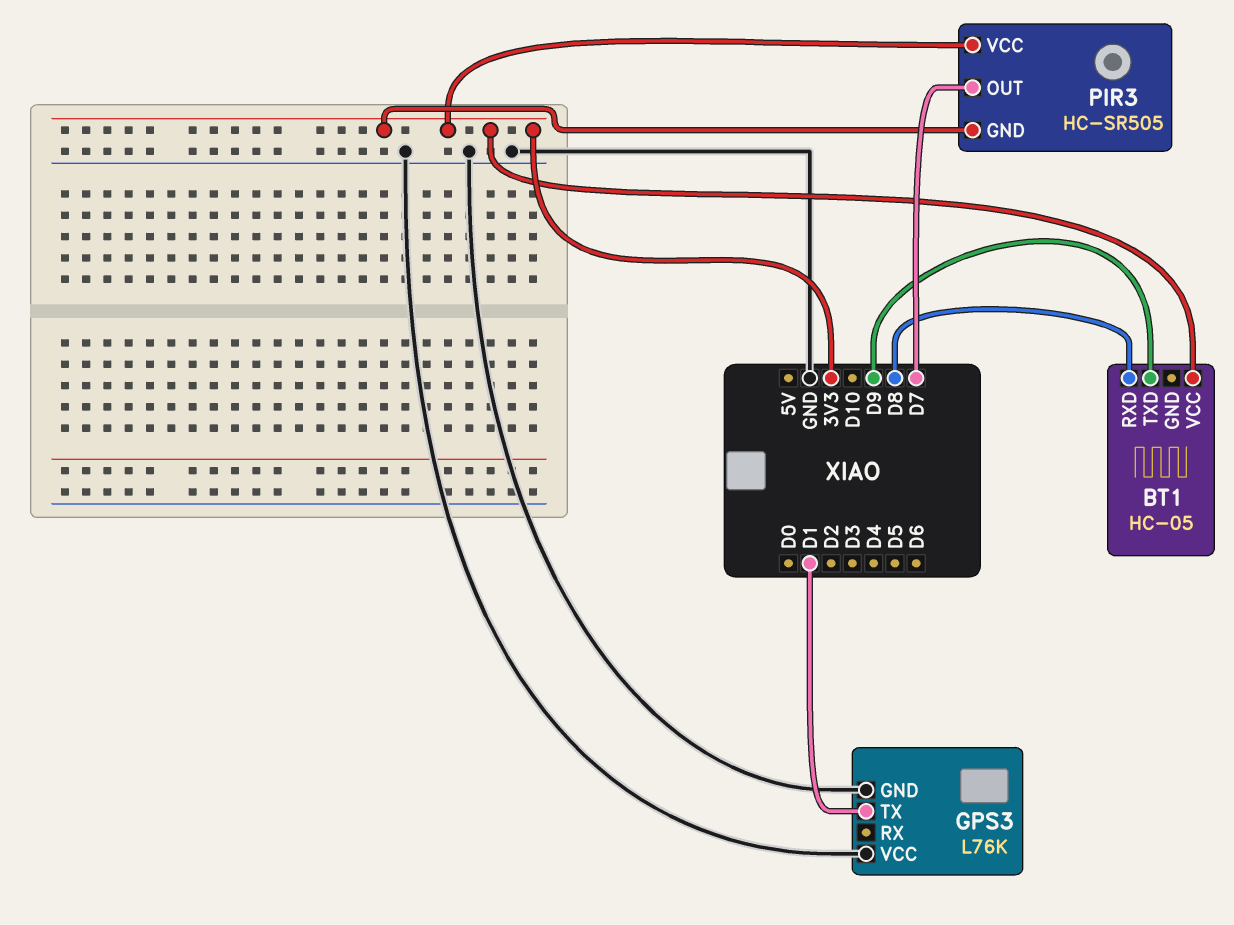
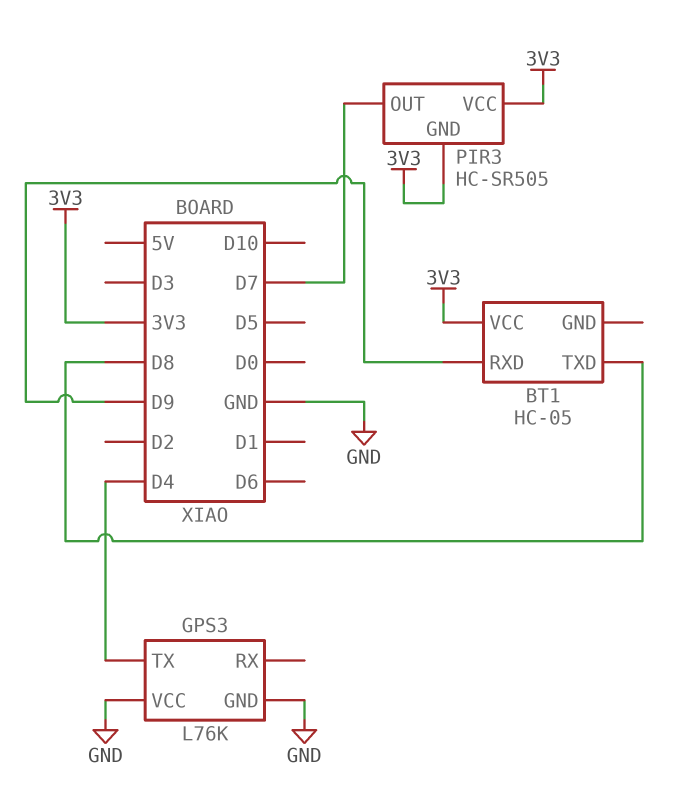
BT1 pin RXD: D8 -> D9
BT1 pin TXD: D9 -> D8
GPS3 pin TX: D1 -> D4

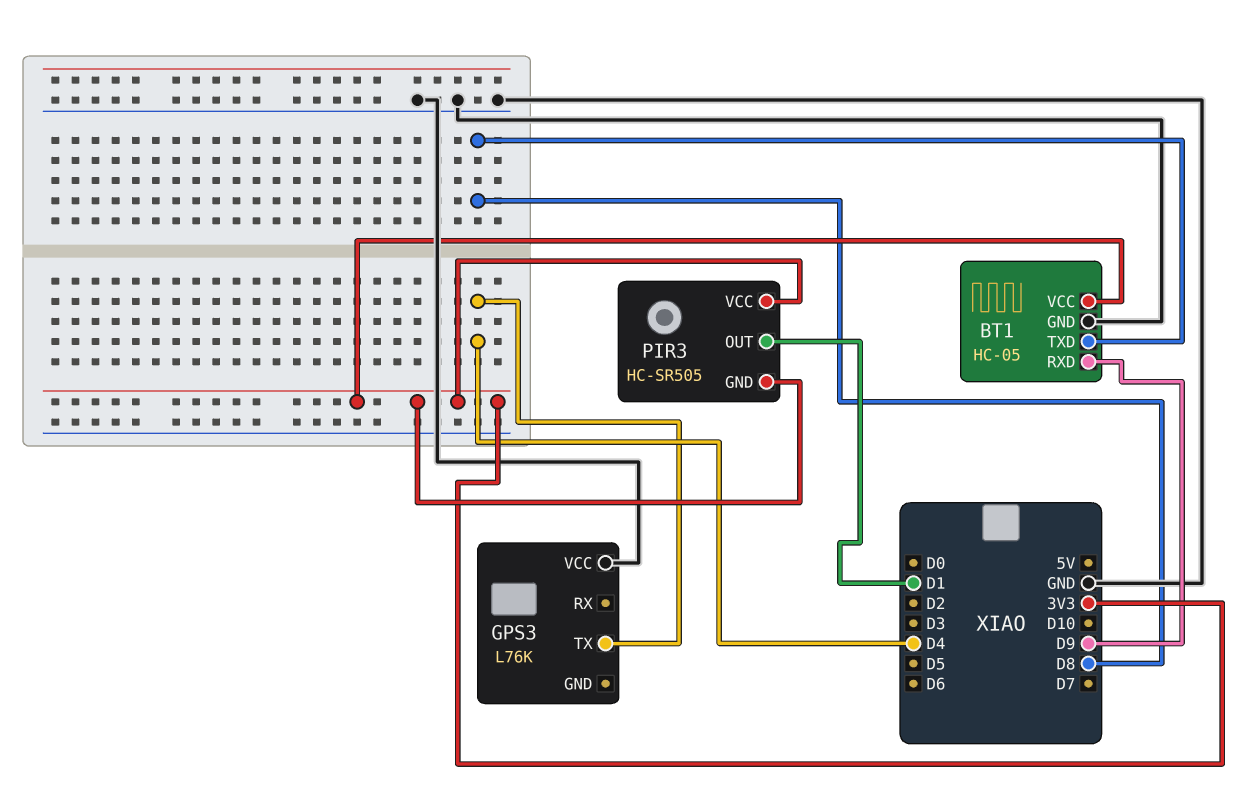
BT1 pin GND: none -> GND
GPS3 pin GND: GND -> none
PIR3 pin OUT: D7 -> D1

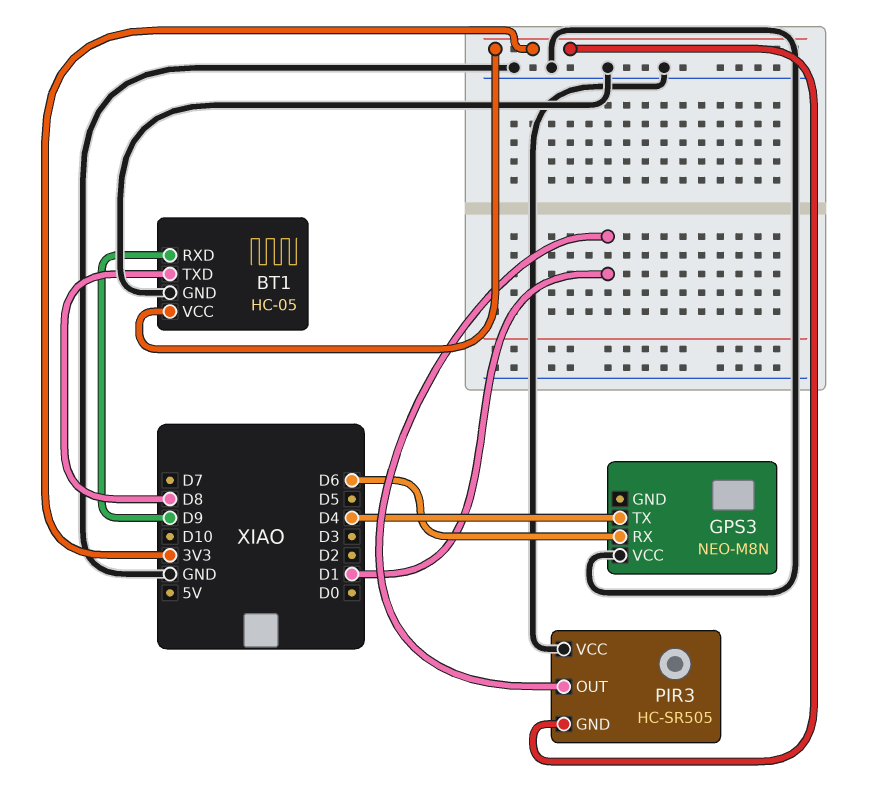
GPS3: L76K -> NEO-M8N
GPS3 pin RX: none -> D6
PIR3 pin VCC: 3V3 -> GND

